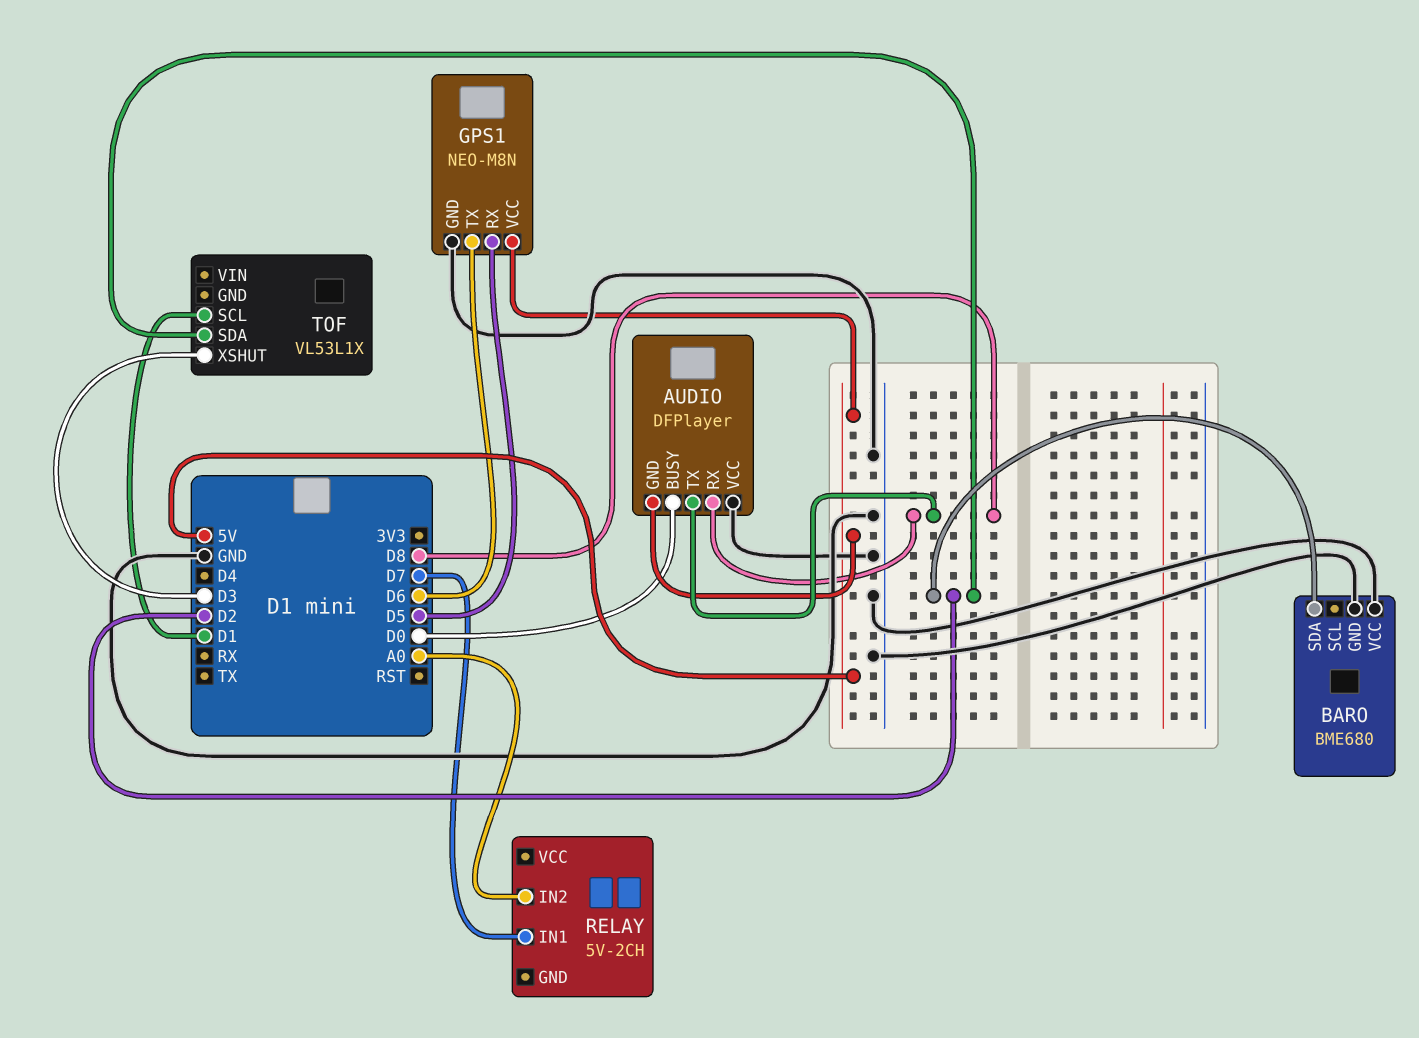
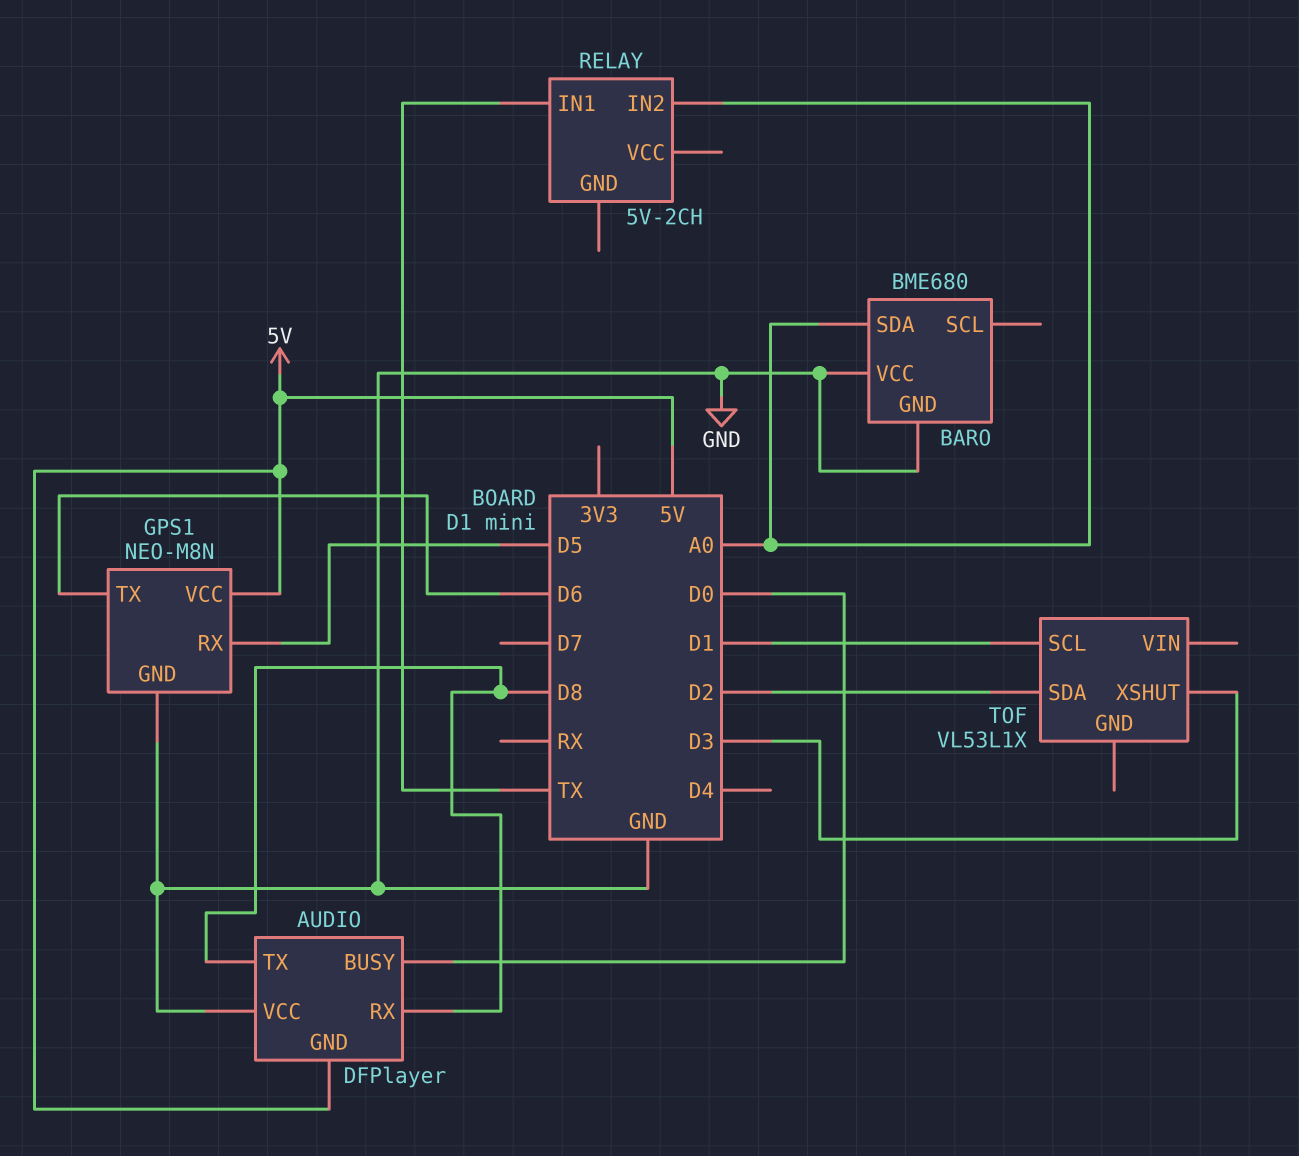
BARO pin SDA: D2 -> A0
RELAY pin IN1: D7 -> TX

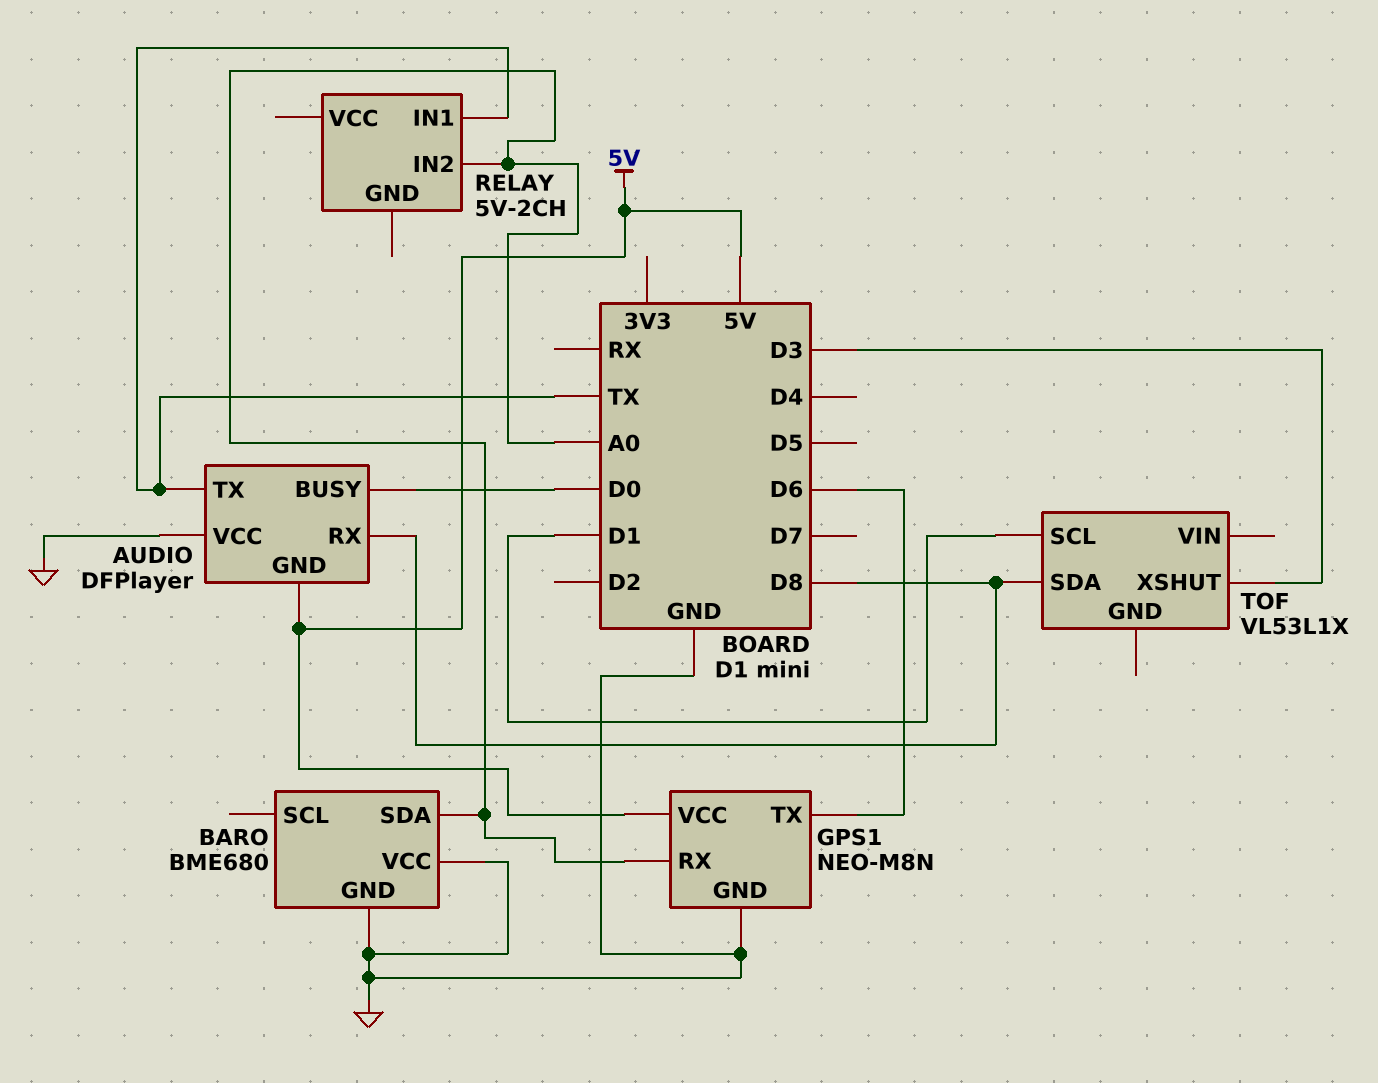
AUDIO pin TX: D8 -> TX
GPS1 pin RX: D5 -> A0
TOF pin SDA: D2 -> D8

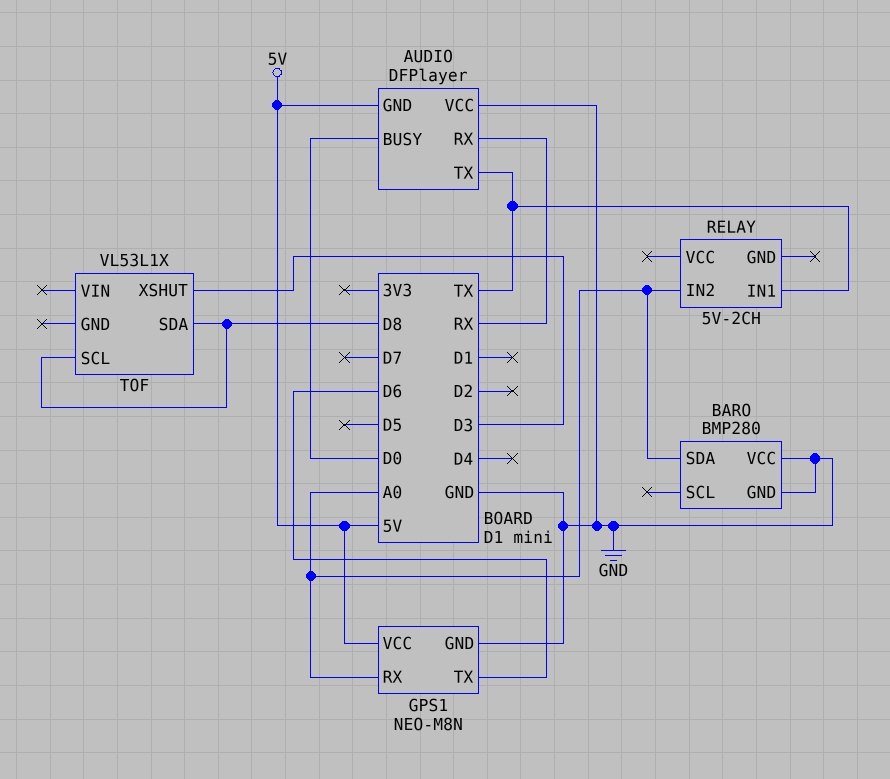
AUDIO pin RX: D8 -> RX
BARO: BME680 -> BMP280
TOF pin SCL: D1 -> D8

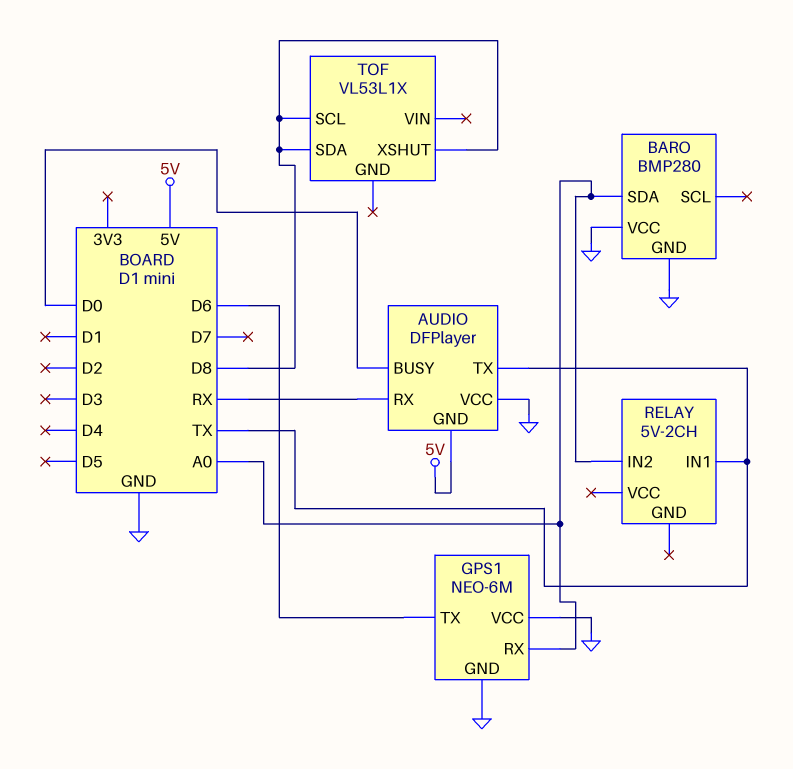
GPS1: NEO-M8N -> NEO-6M
GPS1 pin VCC: 5V -> GND
TOF pin XSHUT: D3 -> D8

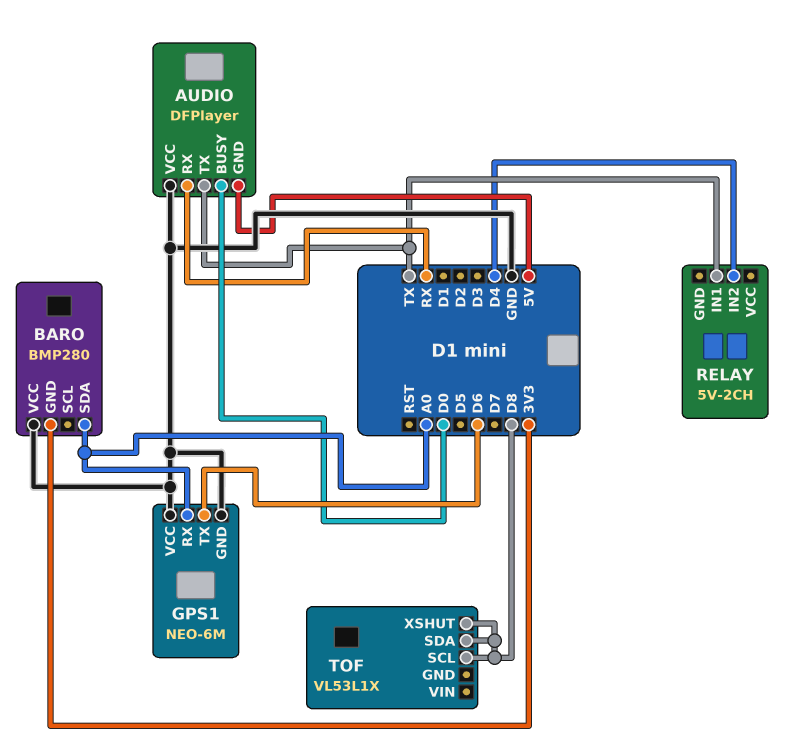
BARO pin GND: GND -> 3V3
RELAY pin IN2: A0 -> D4

